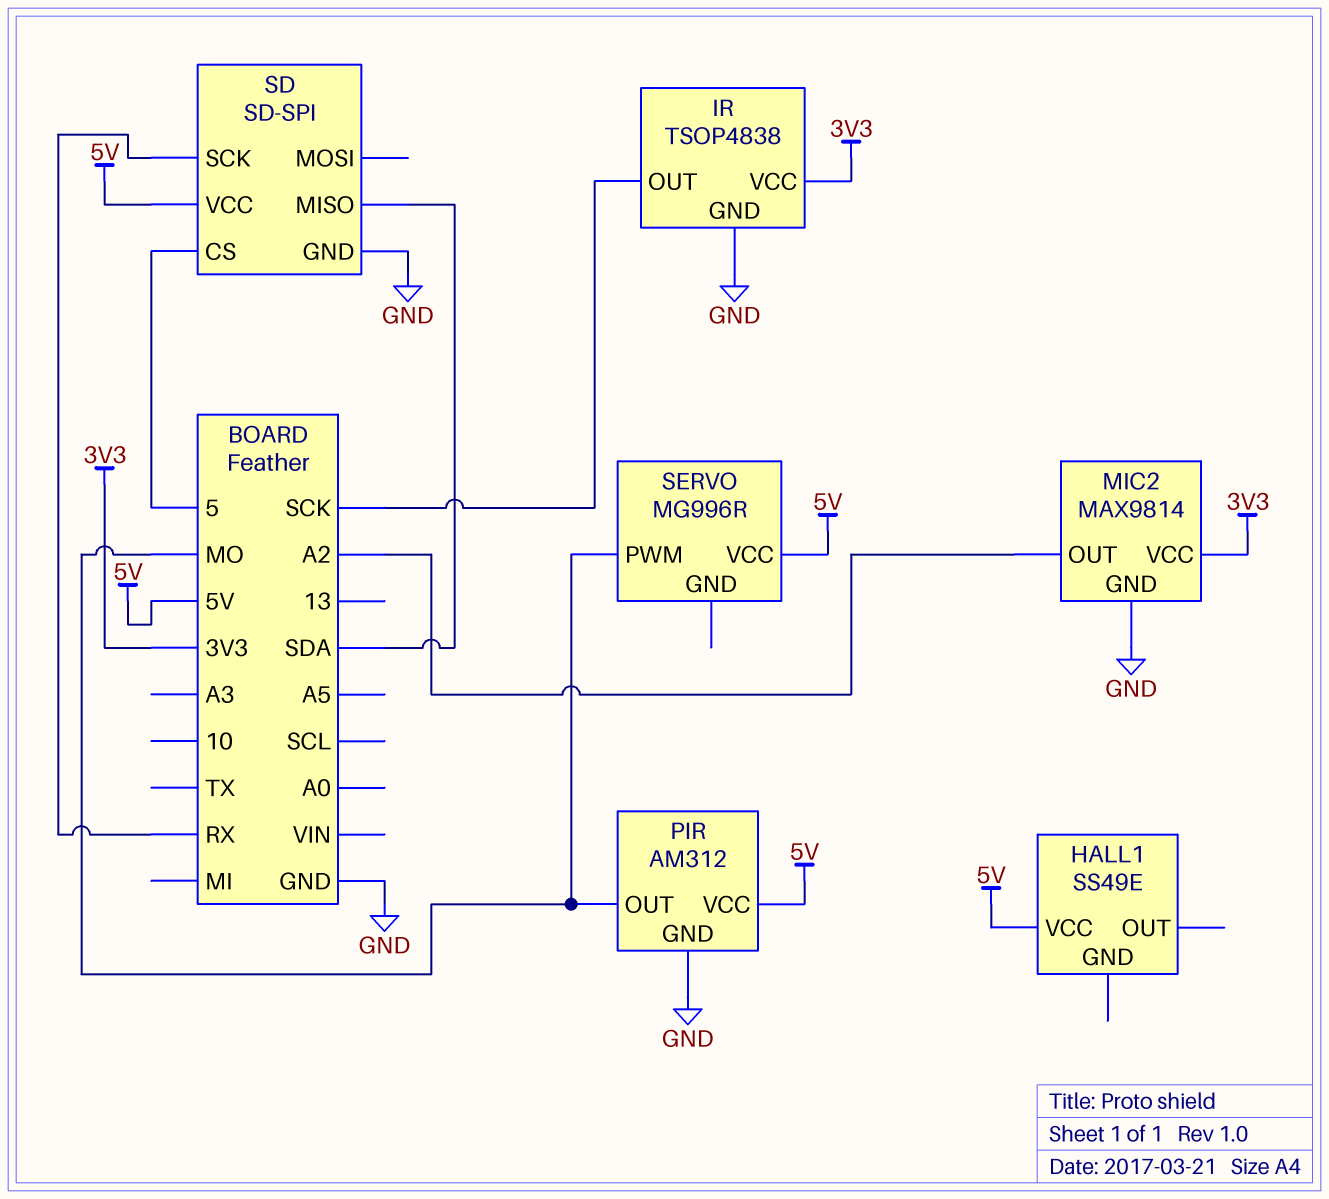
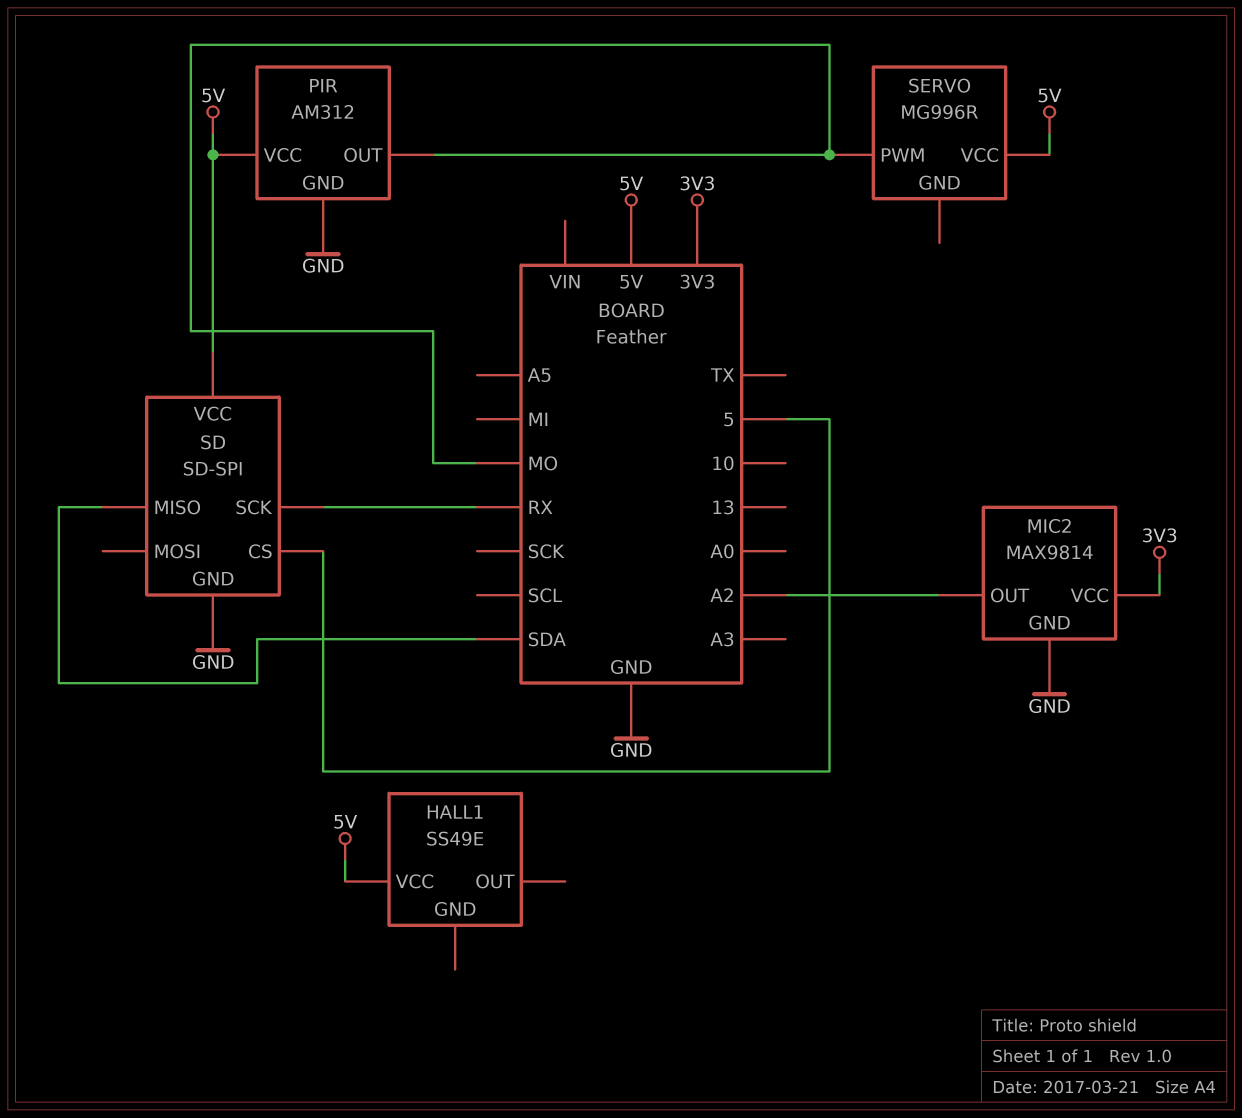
IR: TSOP4838 -> none
IR pin GND: GND -> none
IR pin OUT: SCK -> none
IR pin VCC: 3V3 -> none

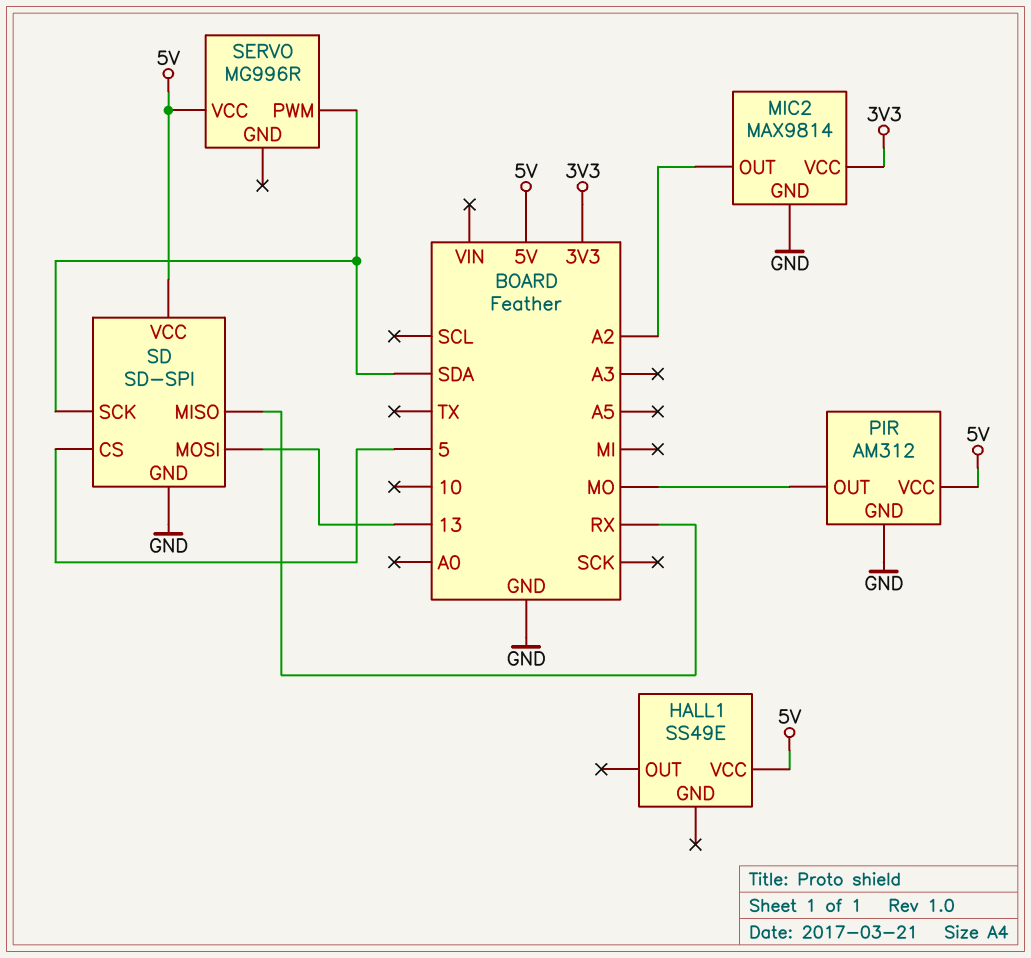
SD pin MISO: SDA -> RX
SD pin MOSI: none -> 13
SD pin SCK: RX -> SDA
SERVO pin PWM: MO -> SDA

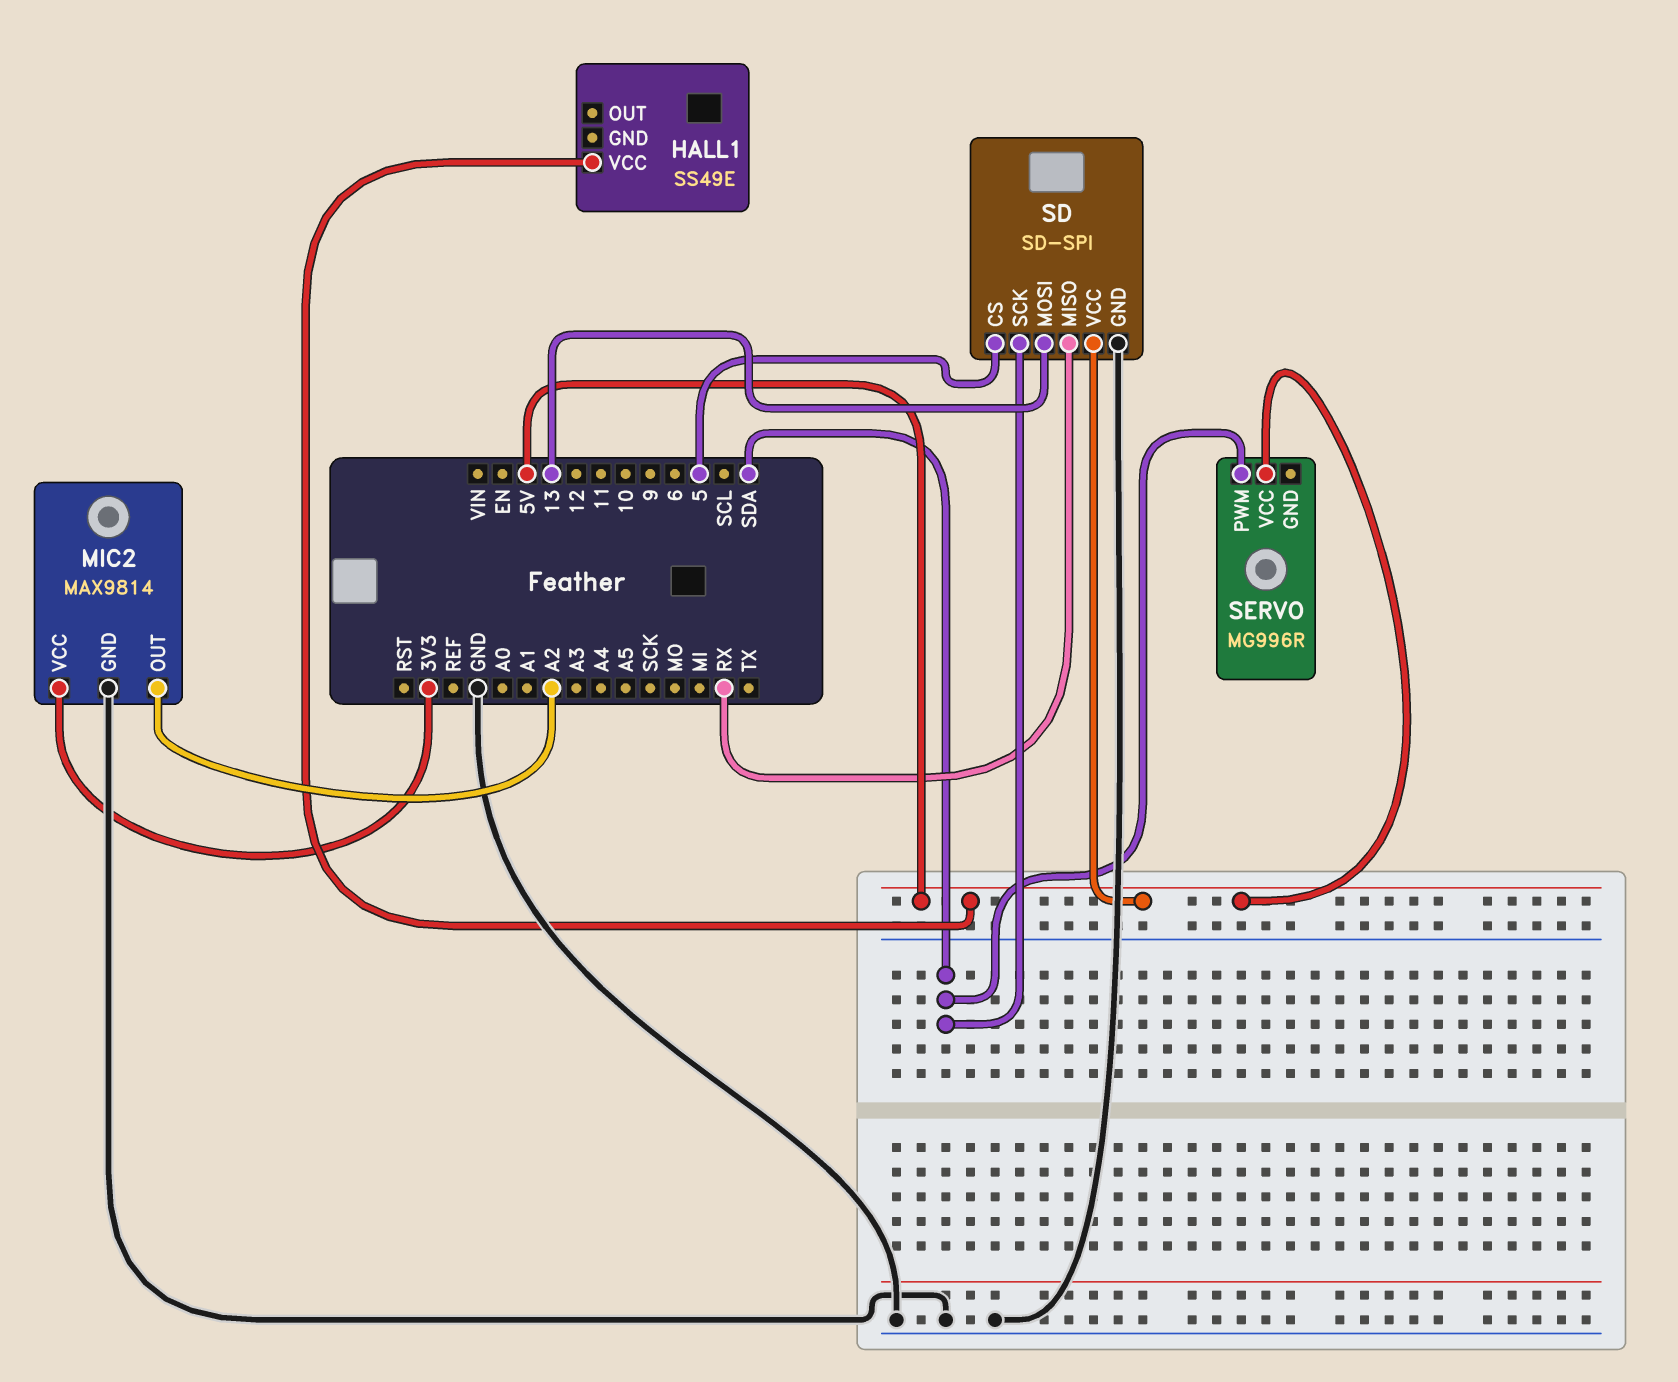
PIR: AM312 -> none
PIR pin GND: GND -> none
PIR pin OUT: MO -> none
PIR pin VCC: 5V -> none

